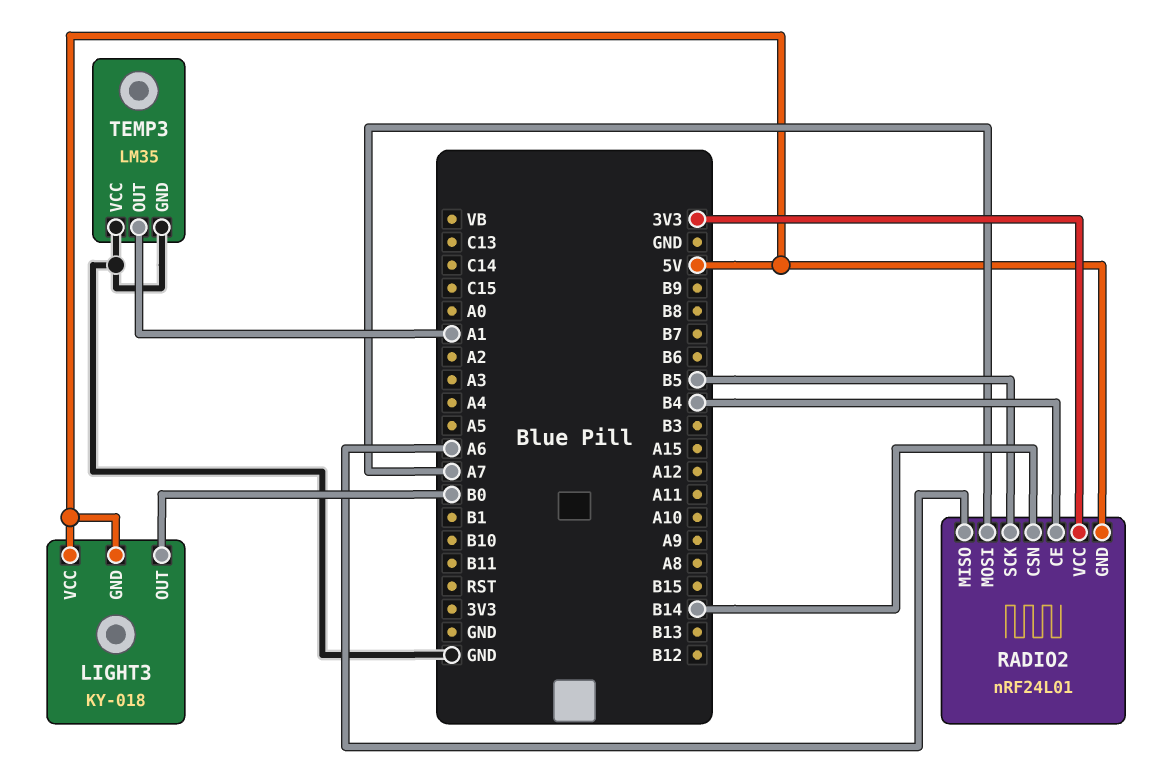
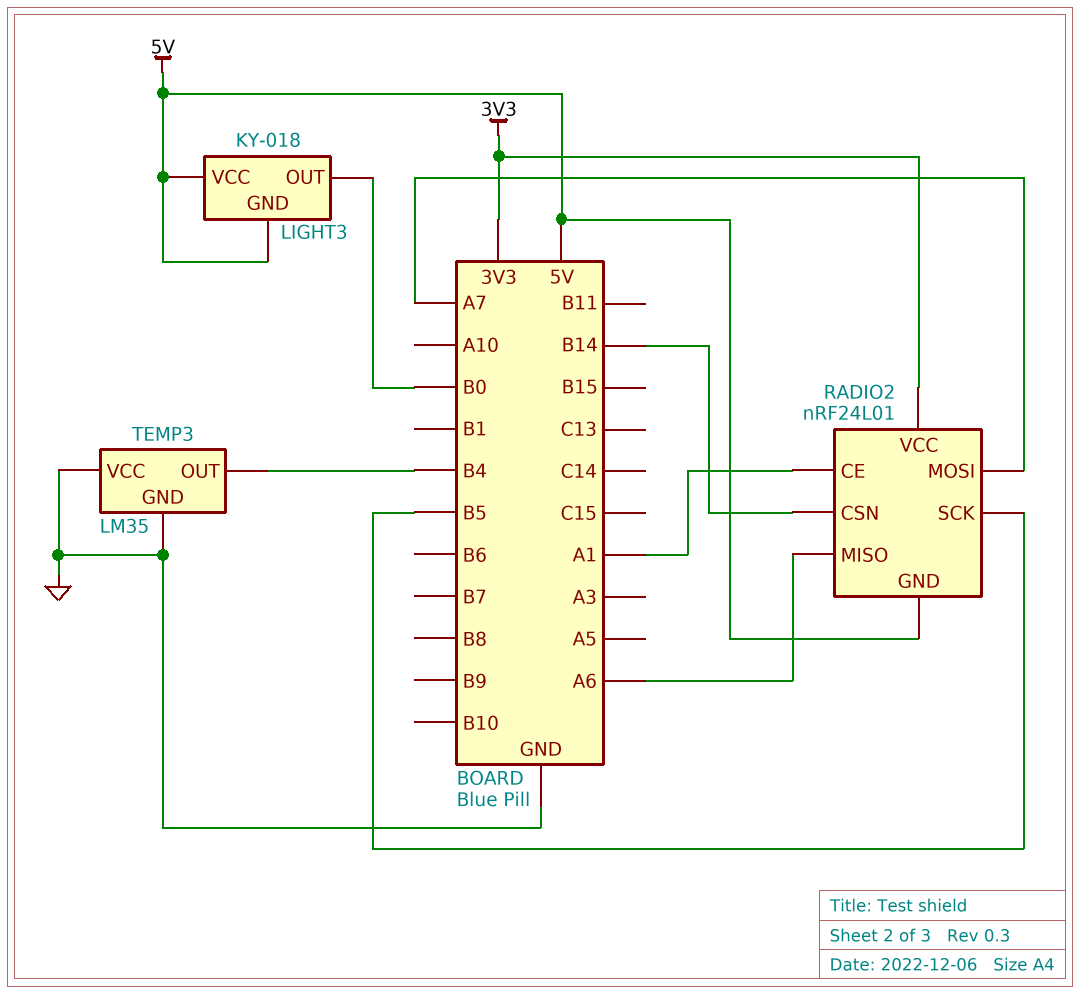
RADIO2 pin CE: B4 -> A1
TEMP3 pin OUT: A1 -> B4

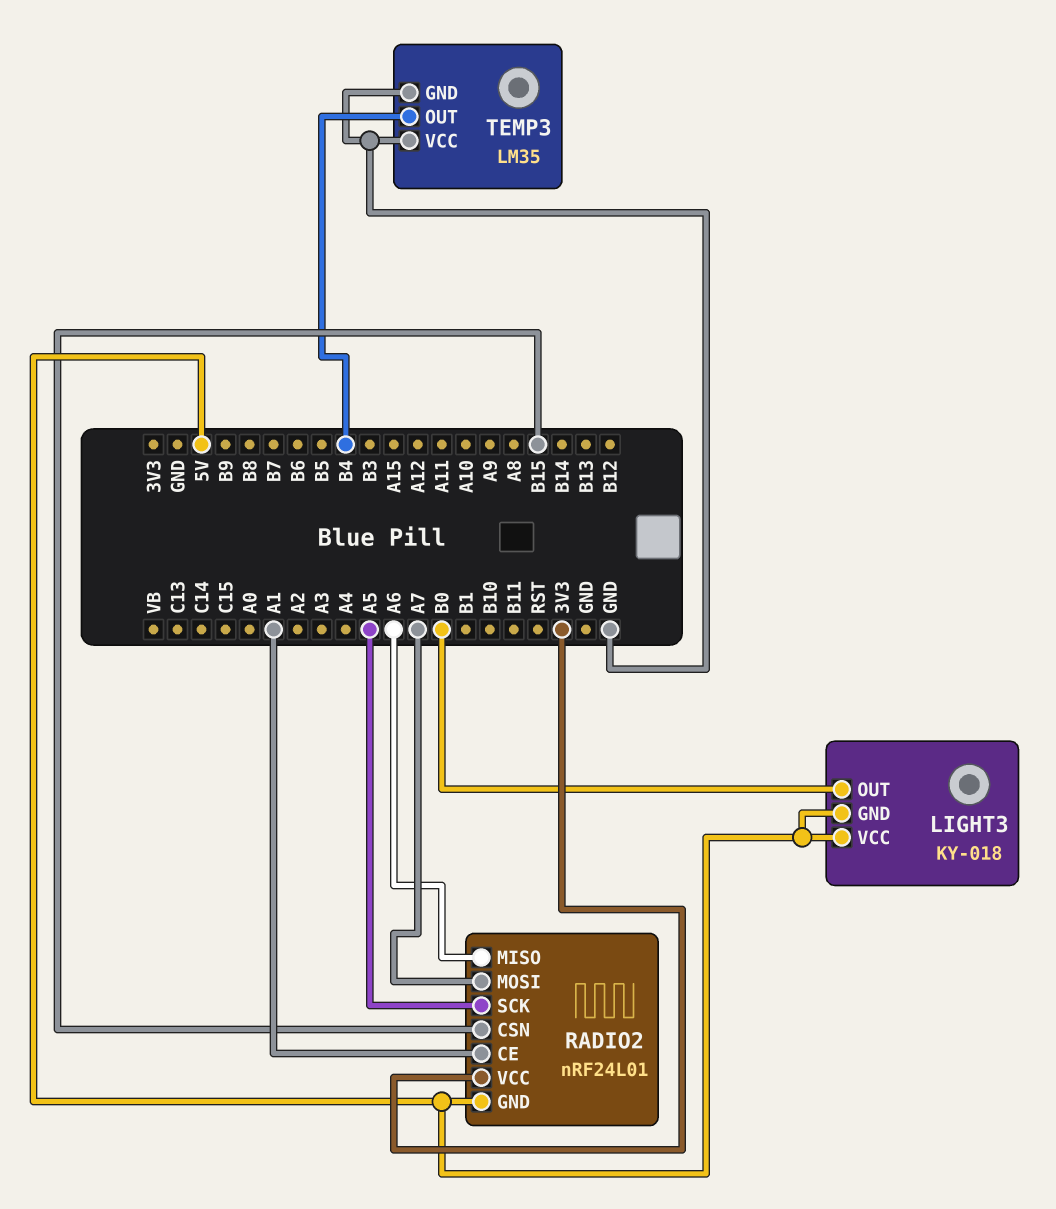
RADIO2 pin CSN: B14 -> B15
RADIO2 pin SCK: B5 -> A5

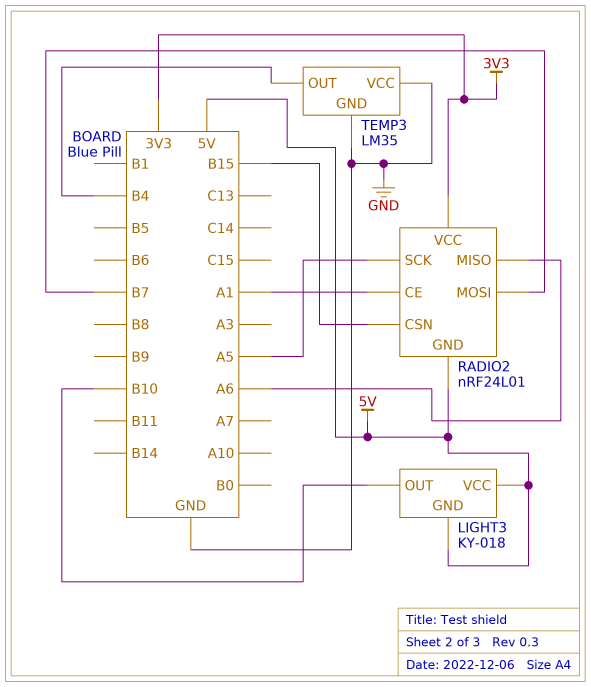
LIGHT3 pin OUT: B0 -> B10
RADIO2 pin MOSI: A7 -> B7

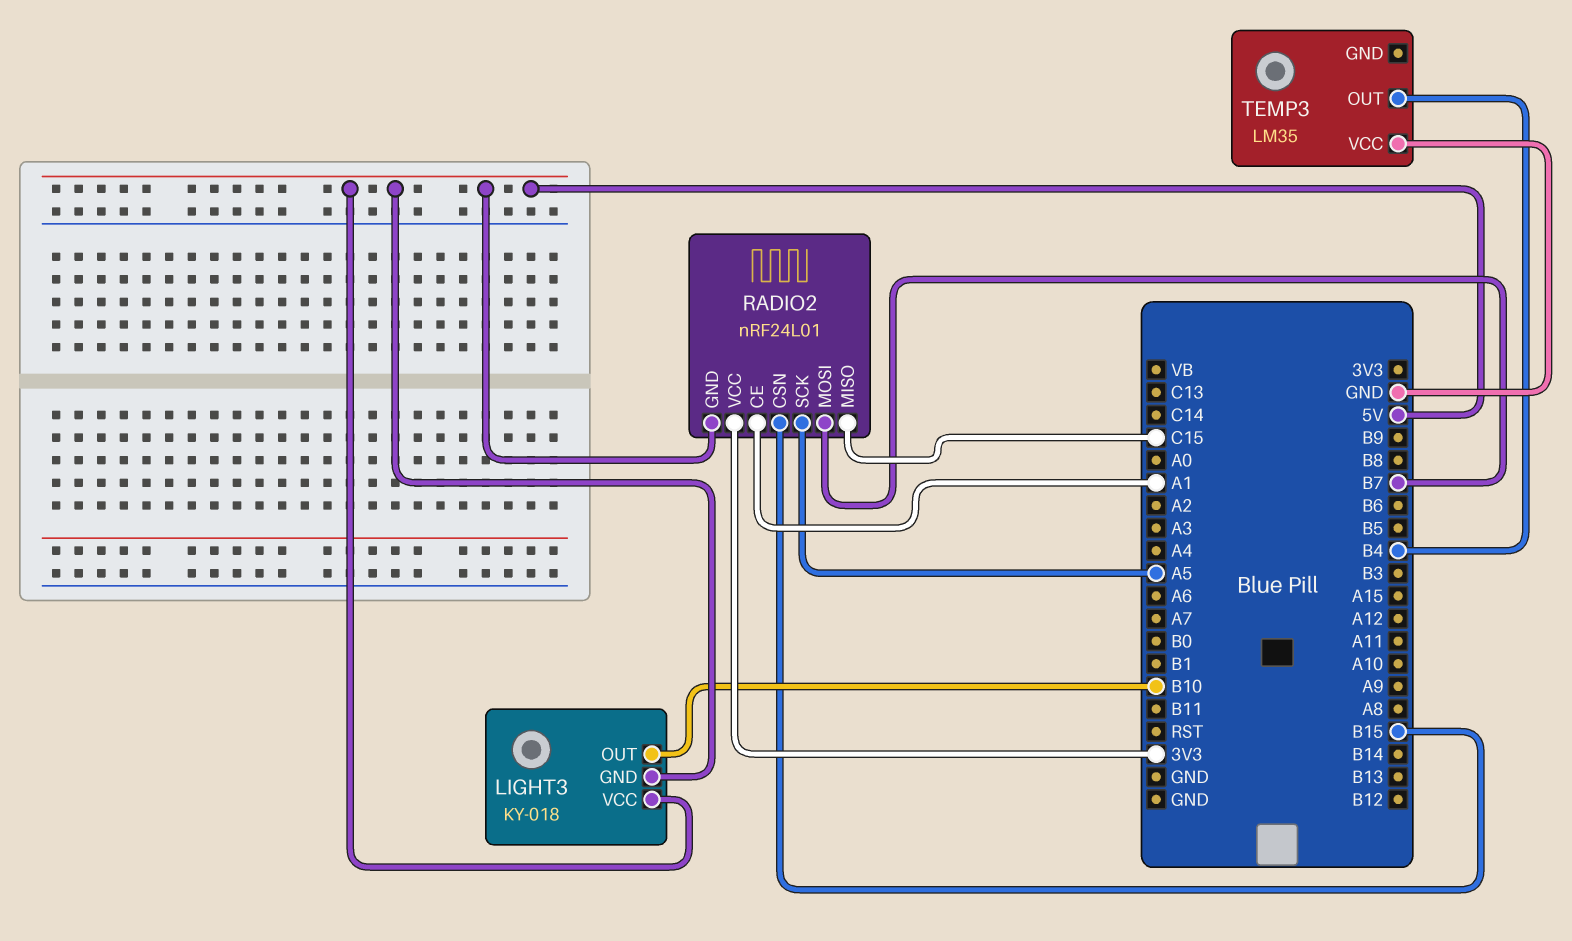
RADIO2 pin MISO: A6 -> C15
TEMP3 pin GND: GND -> none

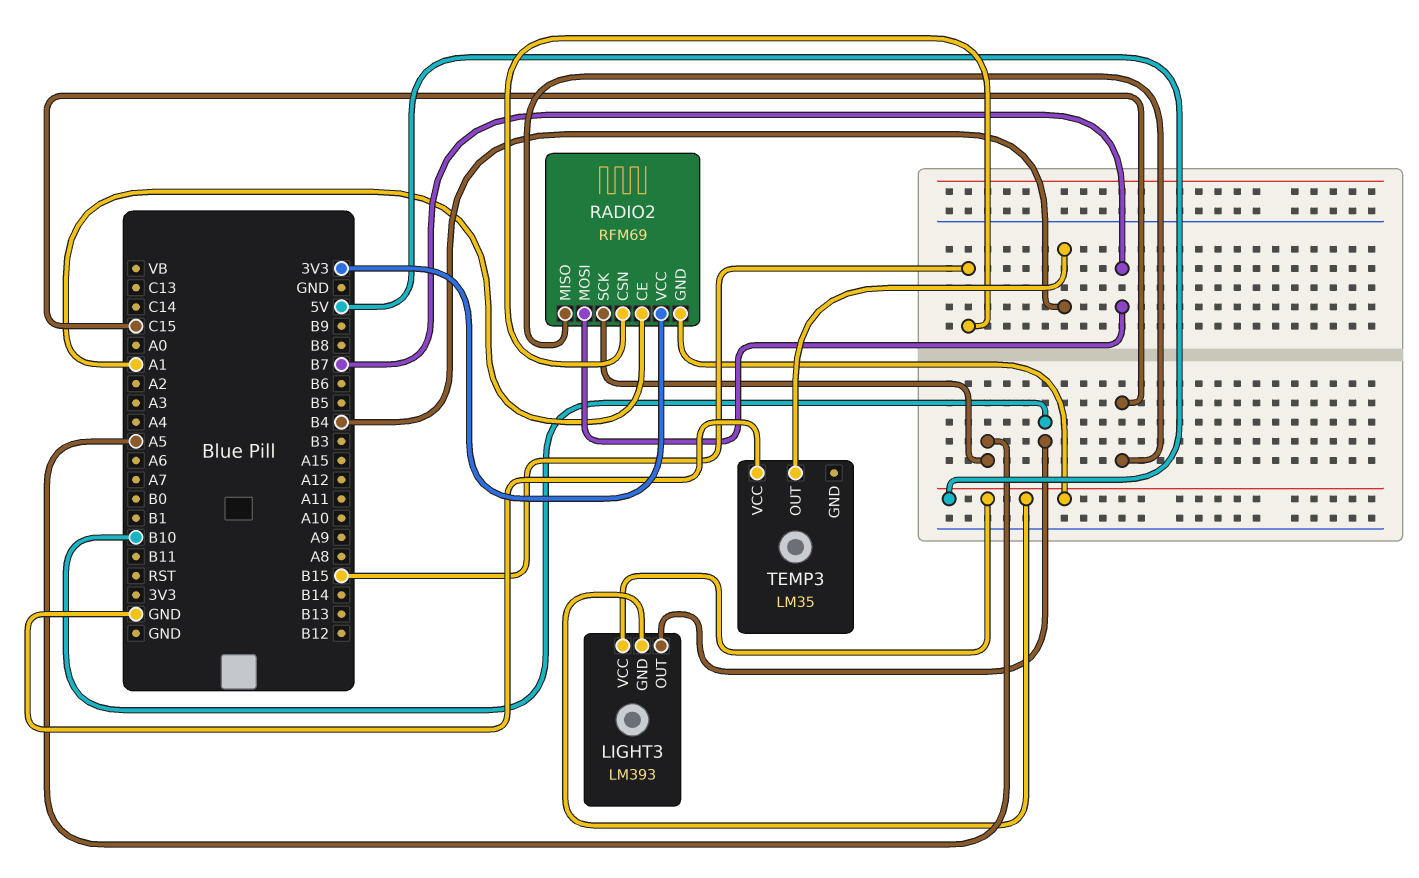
LIGHT3: KY-018 -> LM393
RADIO2: nRF24L01 -> RFM69

